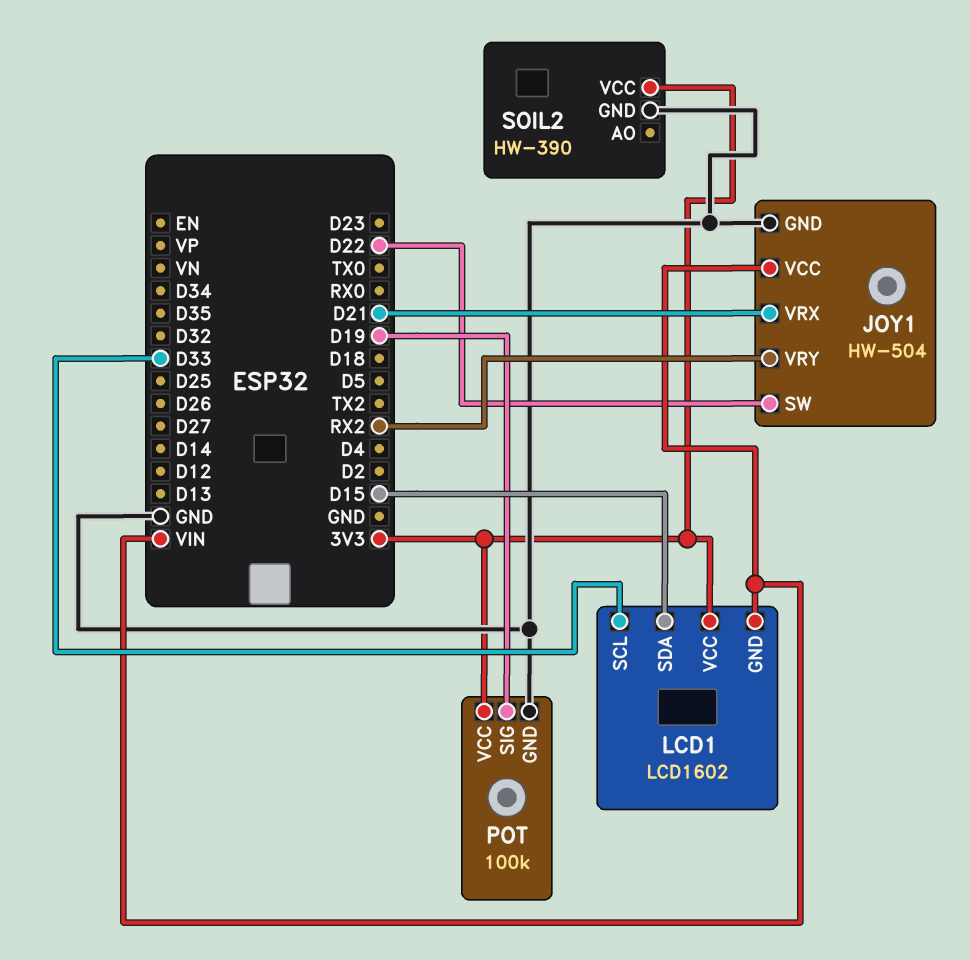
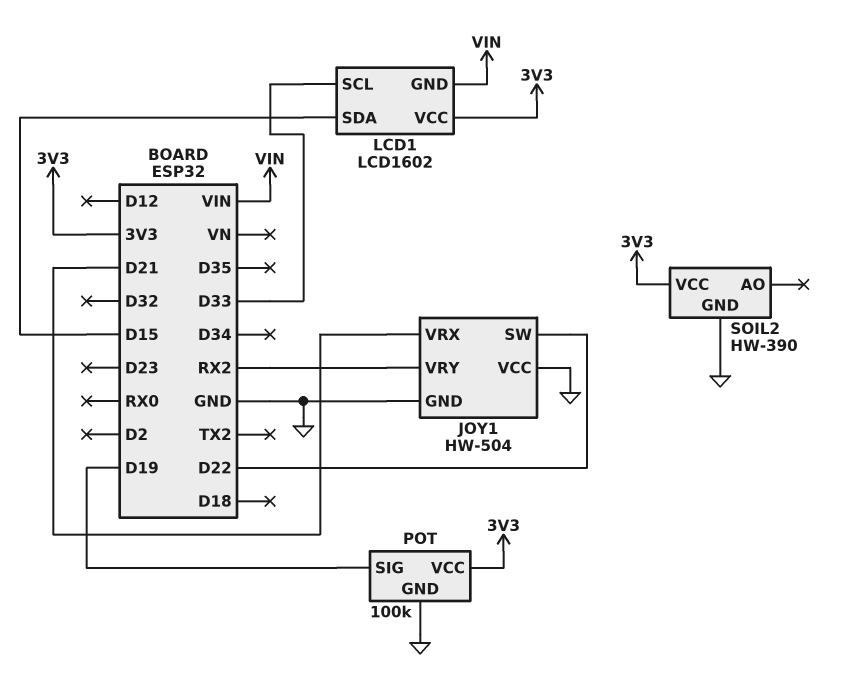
JOY1 pin VCC: VIN -> GND

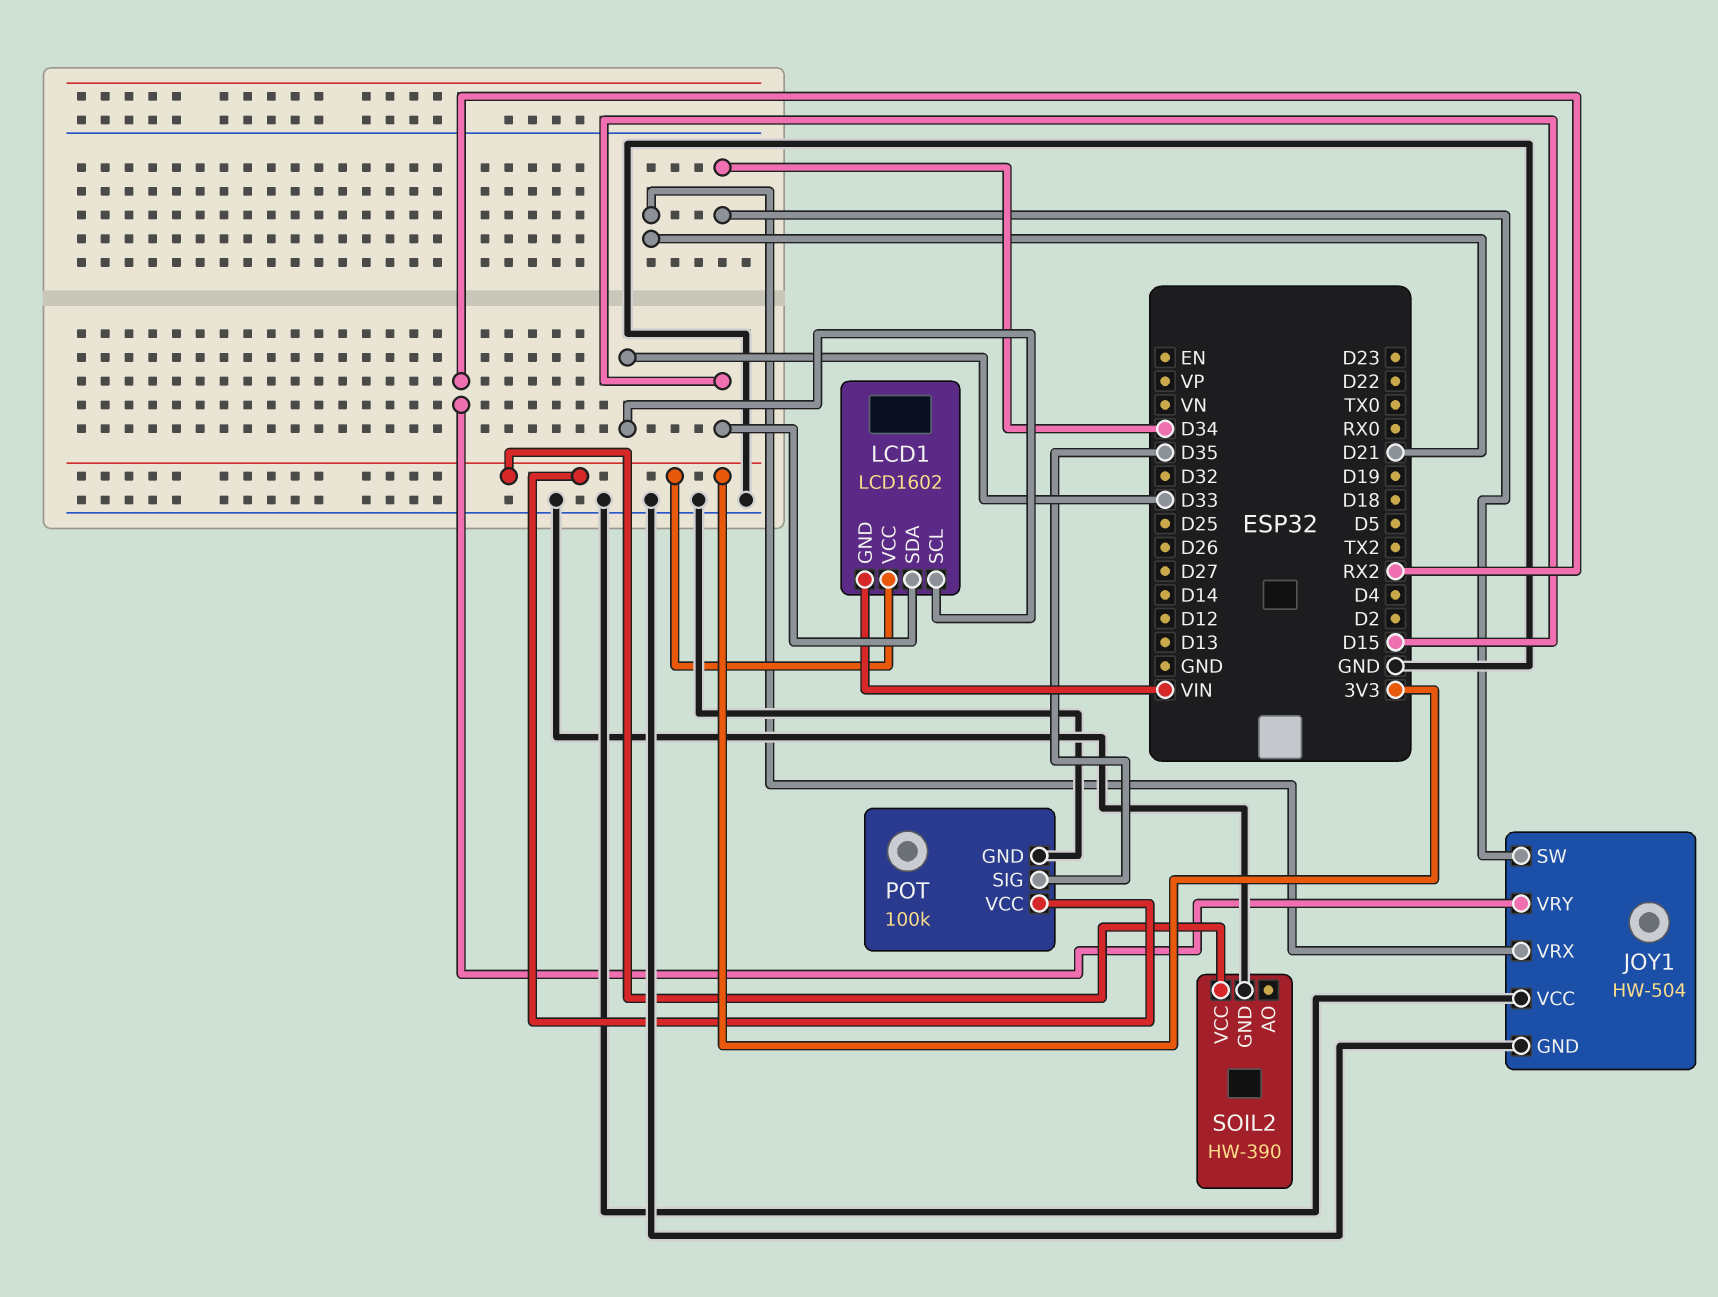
JOY1 pin SW: D22 -> D34
POT pin SIG: D19 -> D35

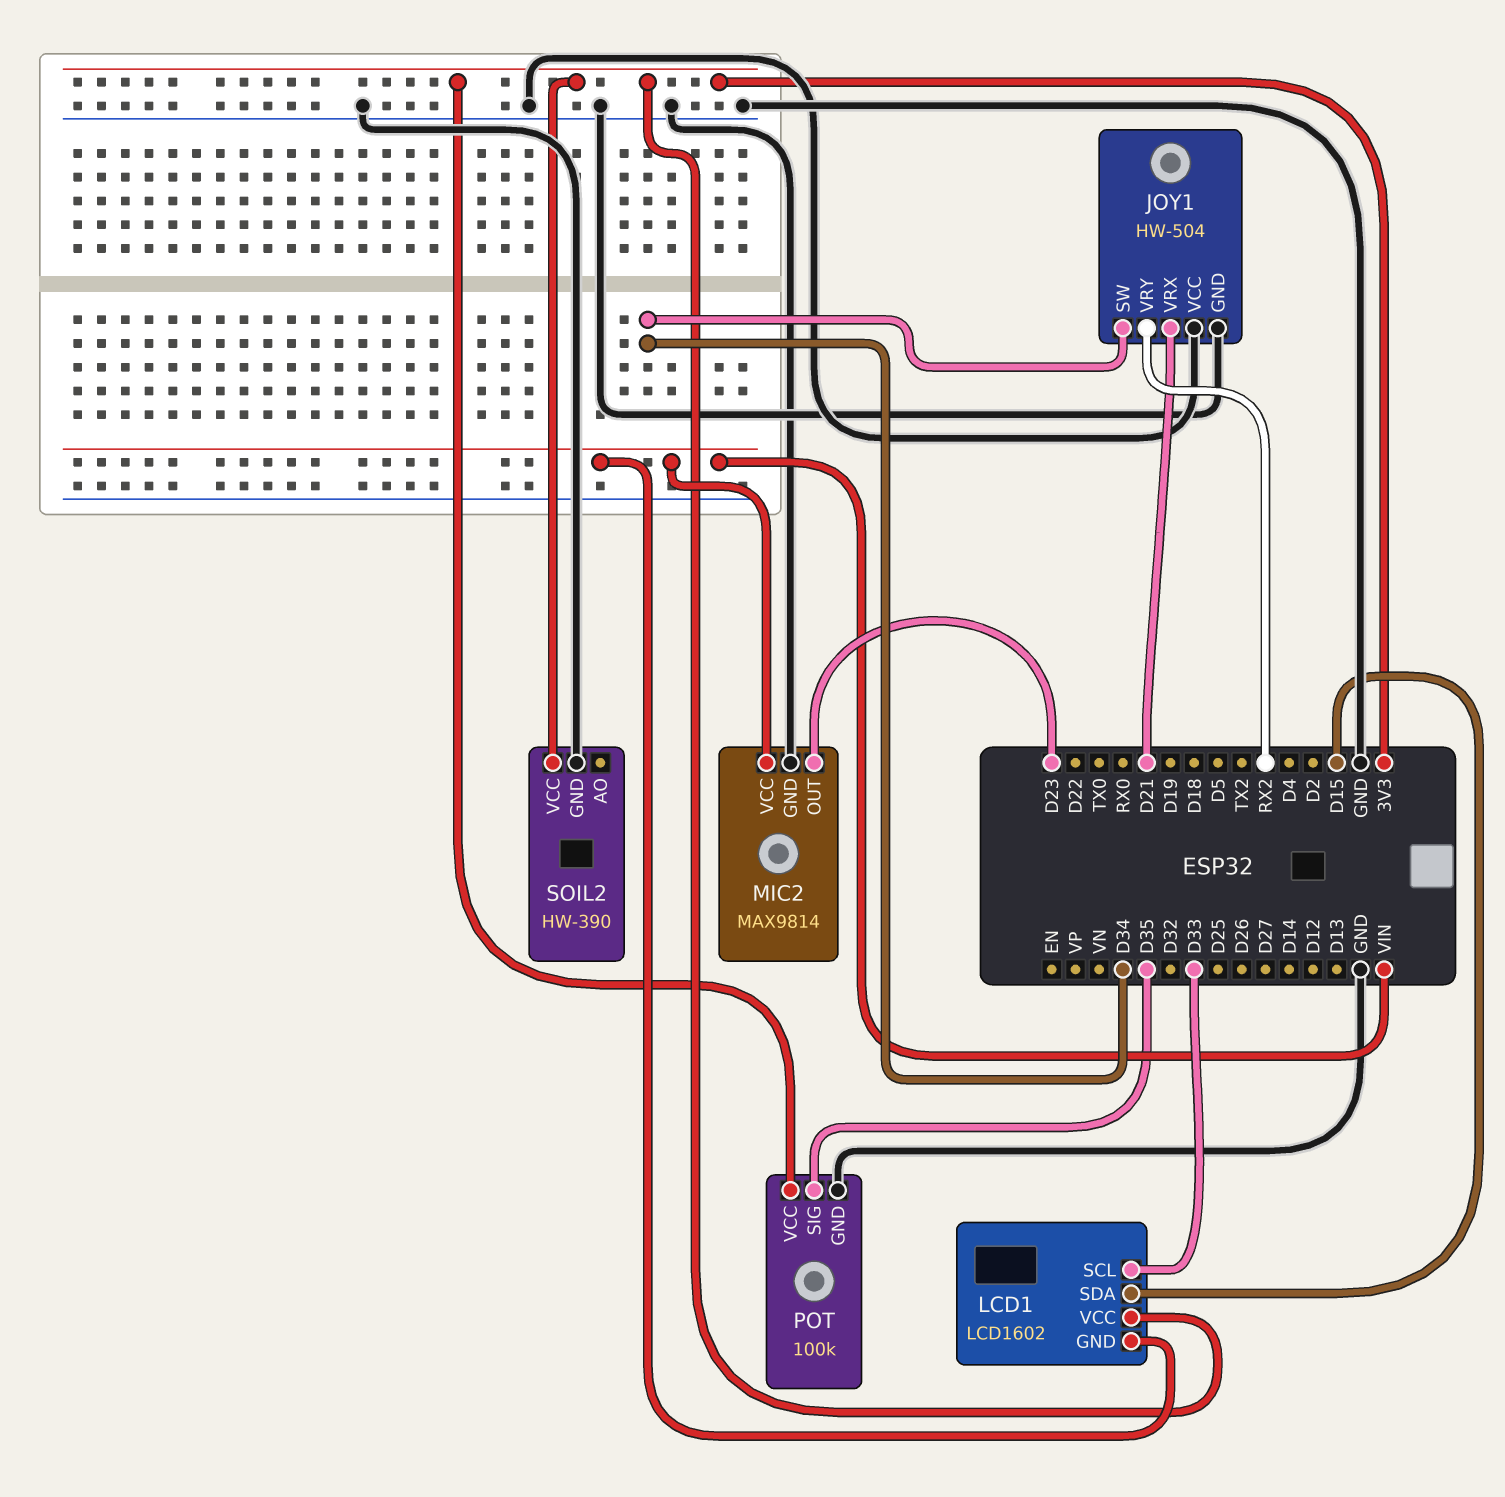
MIC2: none -> MAX9814
MIC2 pin GND: none -> GND
MIC2 pin OUT: none -> D23
MIC2 pin VCC: none -> VIN

